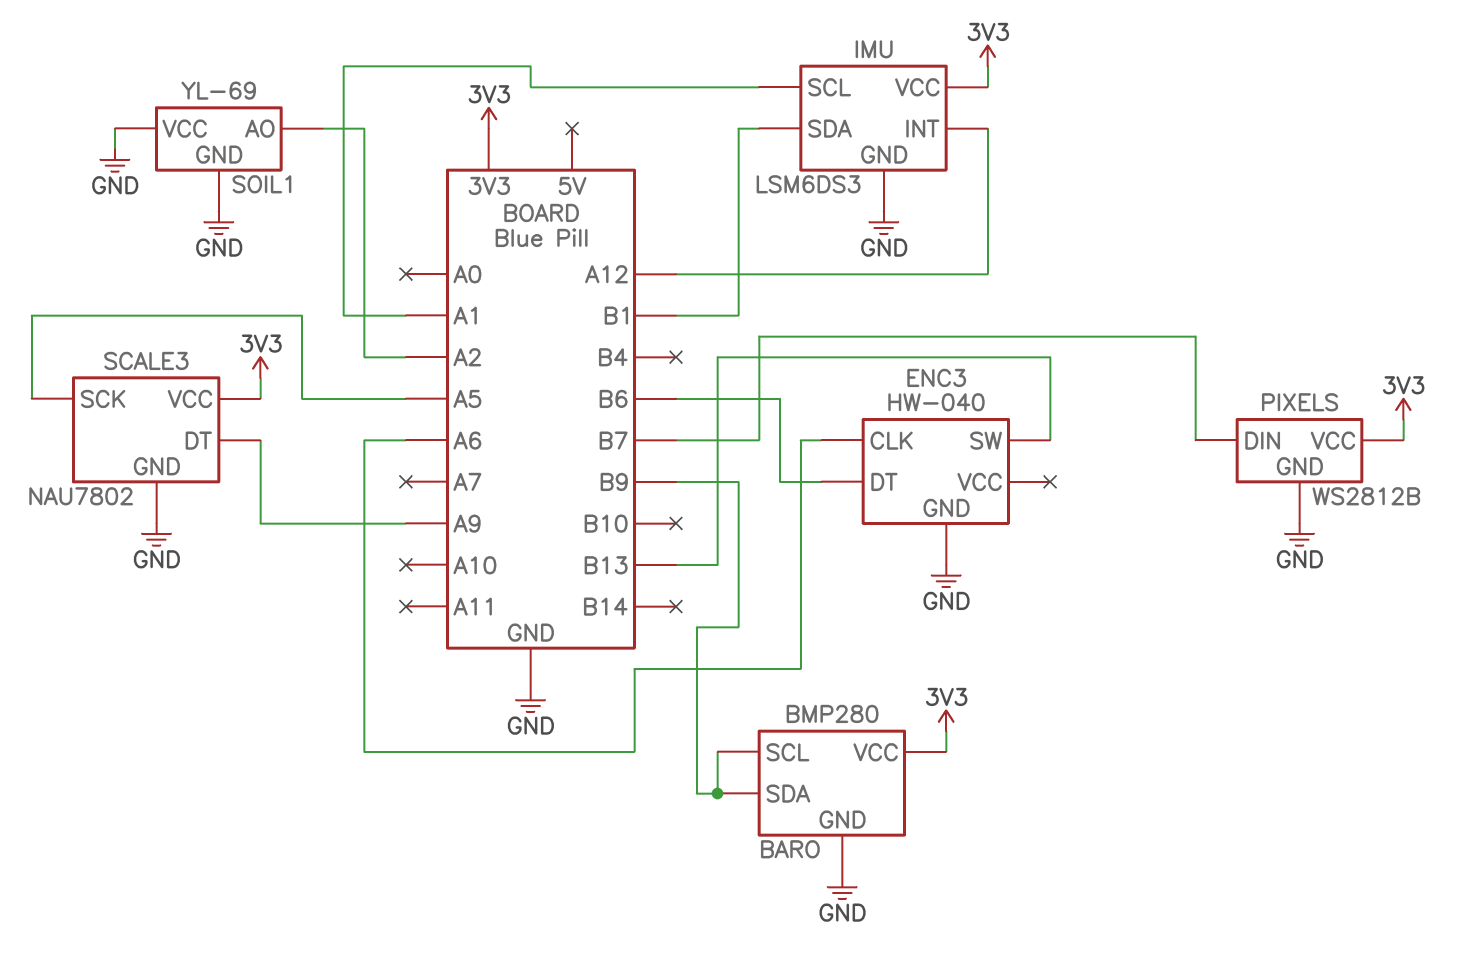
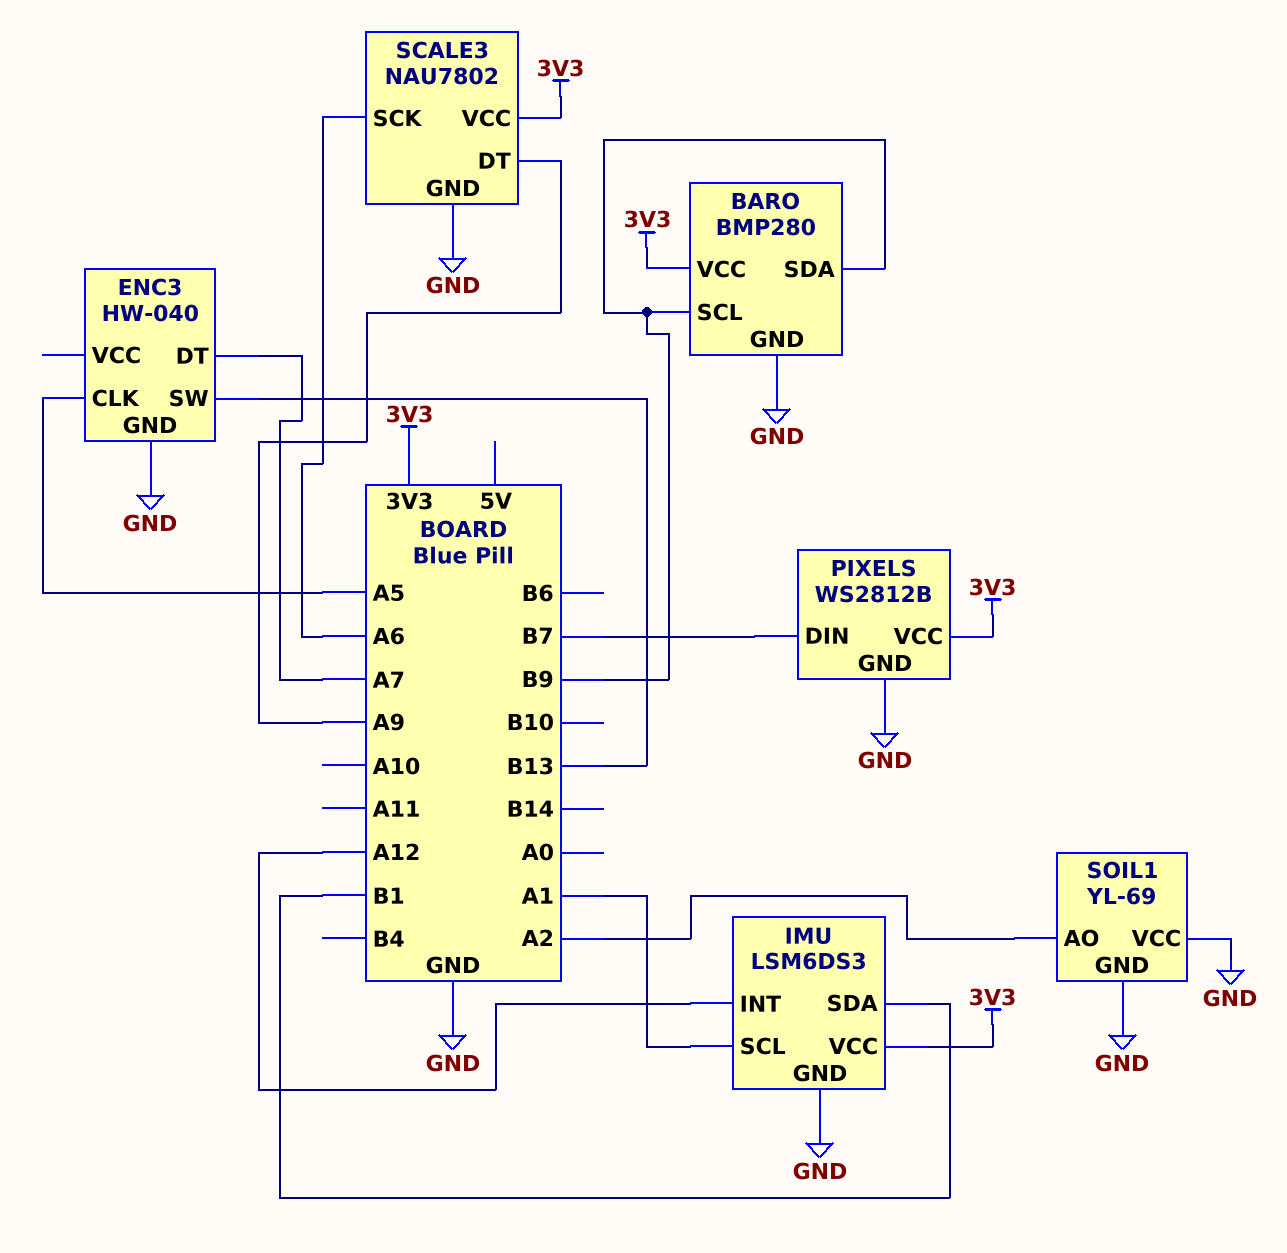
ENC3 pin CLK: A6 -> A5
ENC3 pin DT: B6 -> A7
SCALE3 pin SCK: A5 -> A6

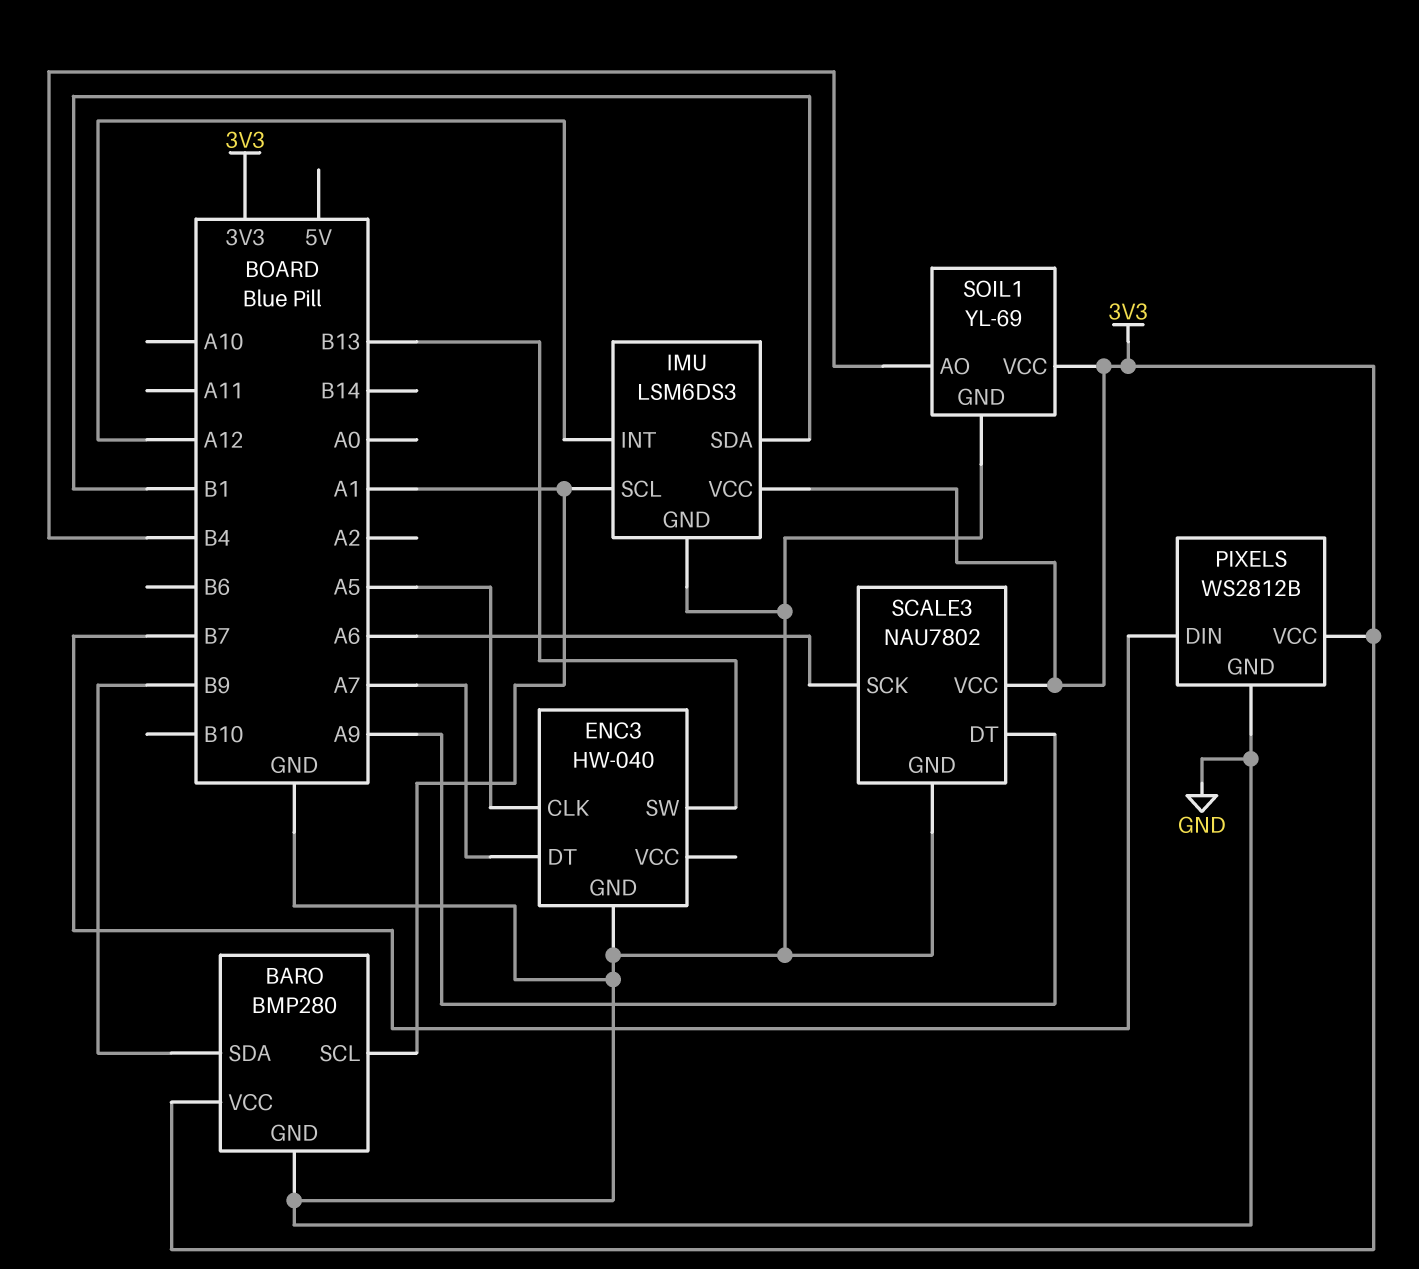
BARO pin SCL: B9 -> A1
SOIL1 pin AO: A2 -> B4
SOIL1 pin VCC: GND -> 3V3

